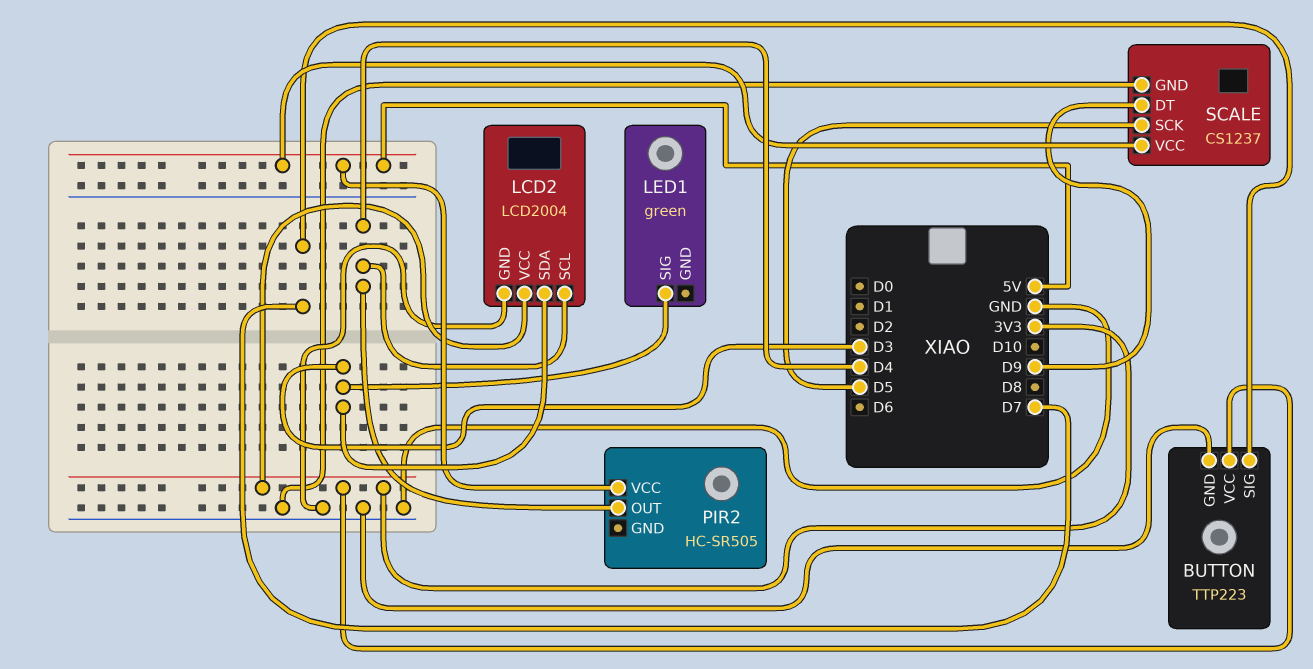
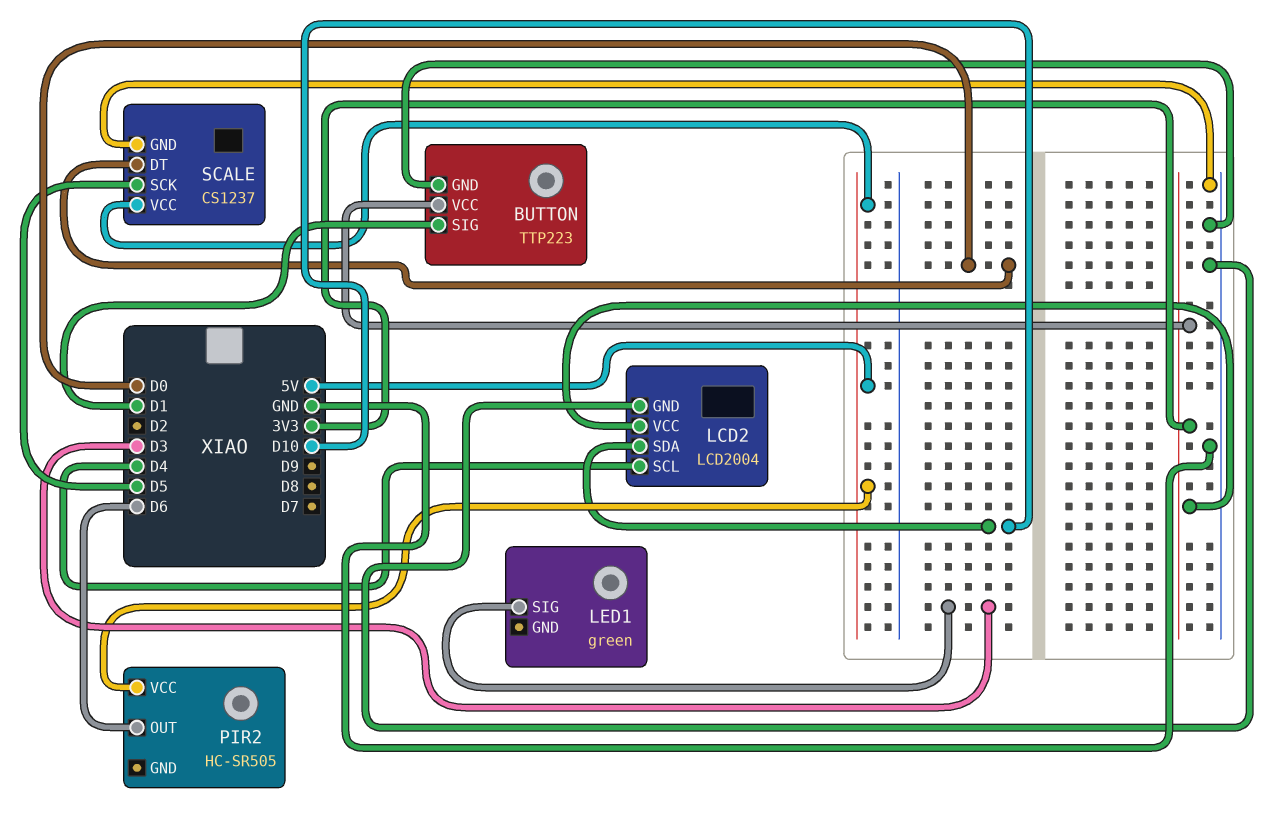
BUTTON pin SIG: D7 -> D1
LCD2 pin SDA: D3 -> D10
PIR2 pin OUT: D4 -> D6
SCALE pin DT: D9 -> D0

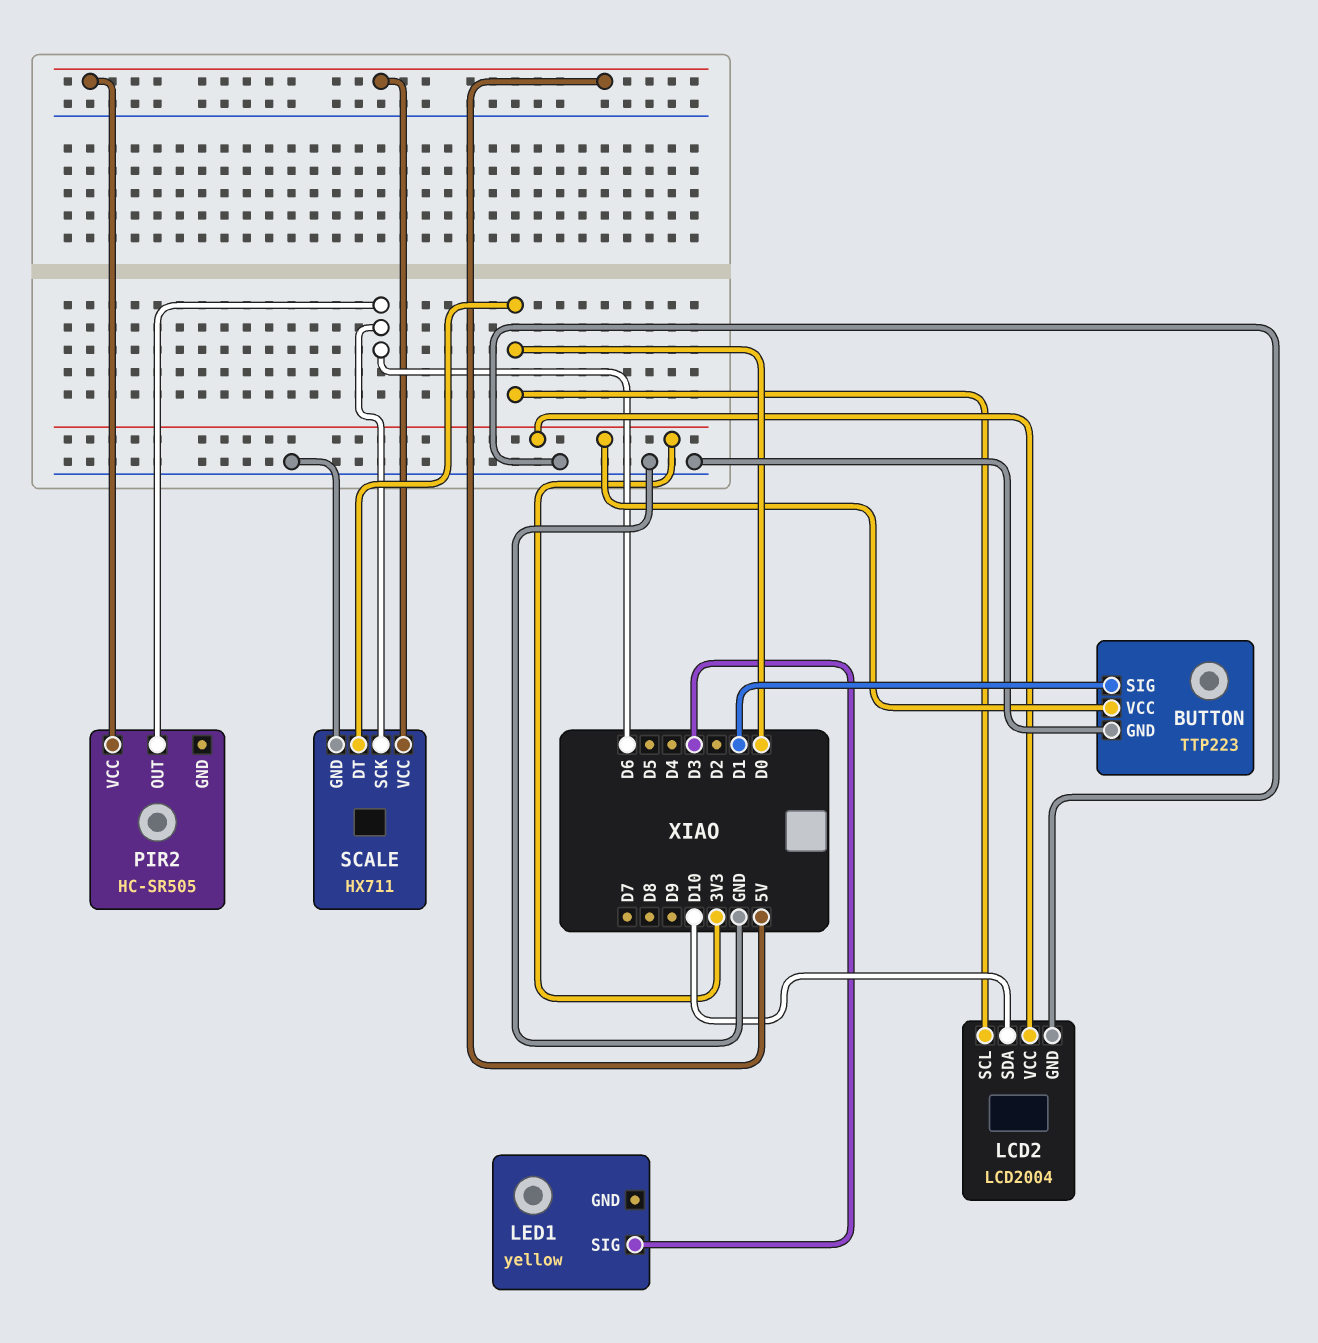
LCD2 pin SCL: D4 -> D0
LED1: green -> yellow
SCALE: CS1237 -> HX711
SCALE pin SCK: D5 -> D6

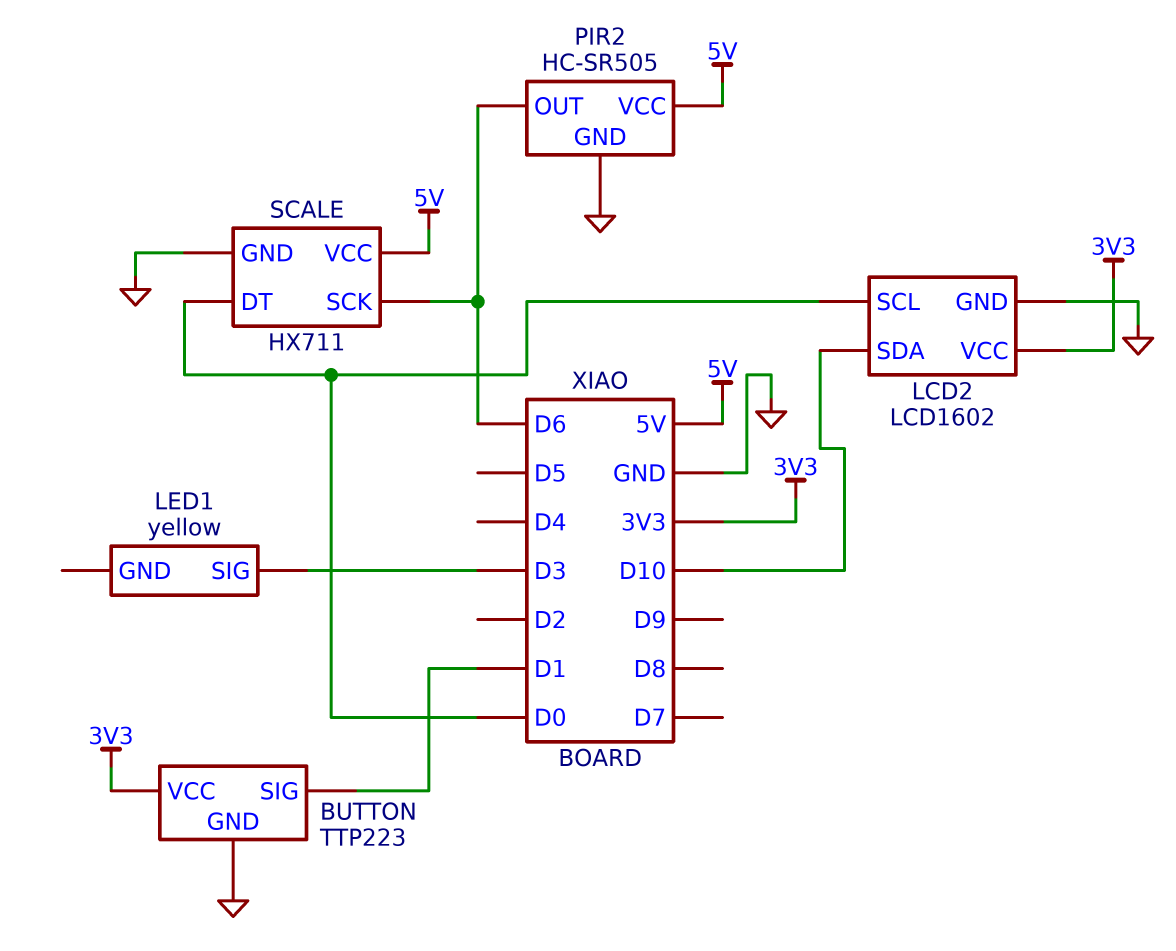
LCD2: LCD2004 -> LCD1602
PIR2 pin GND: none -> GND

